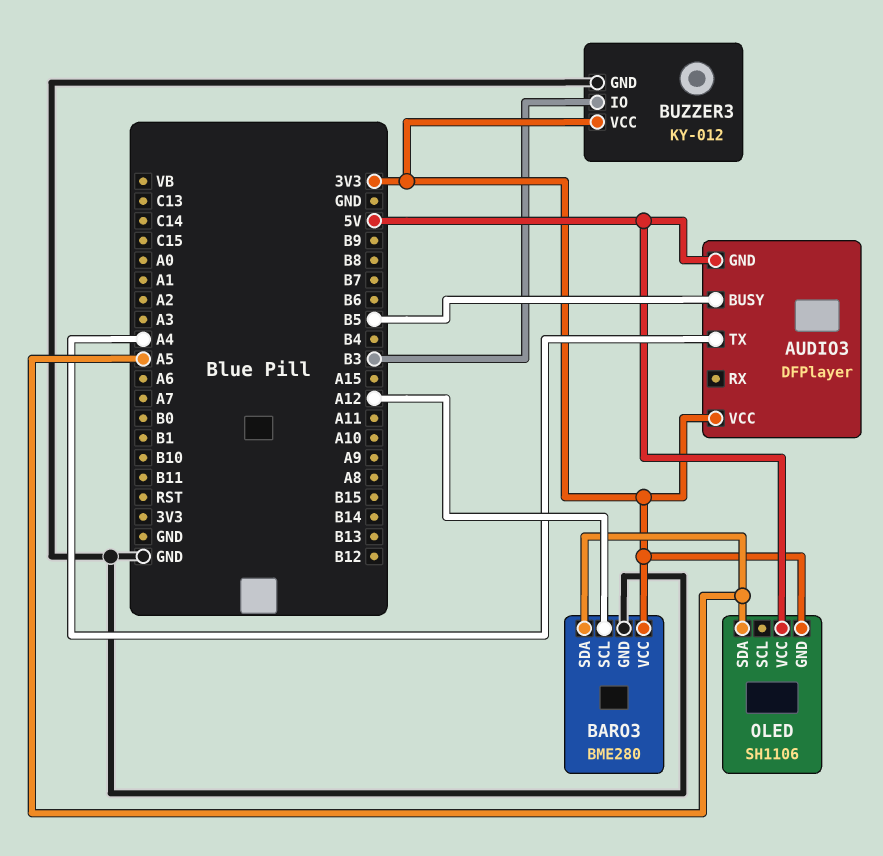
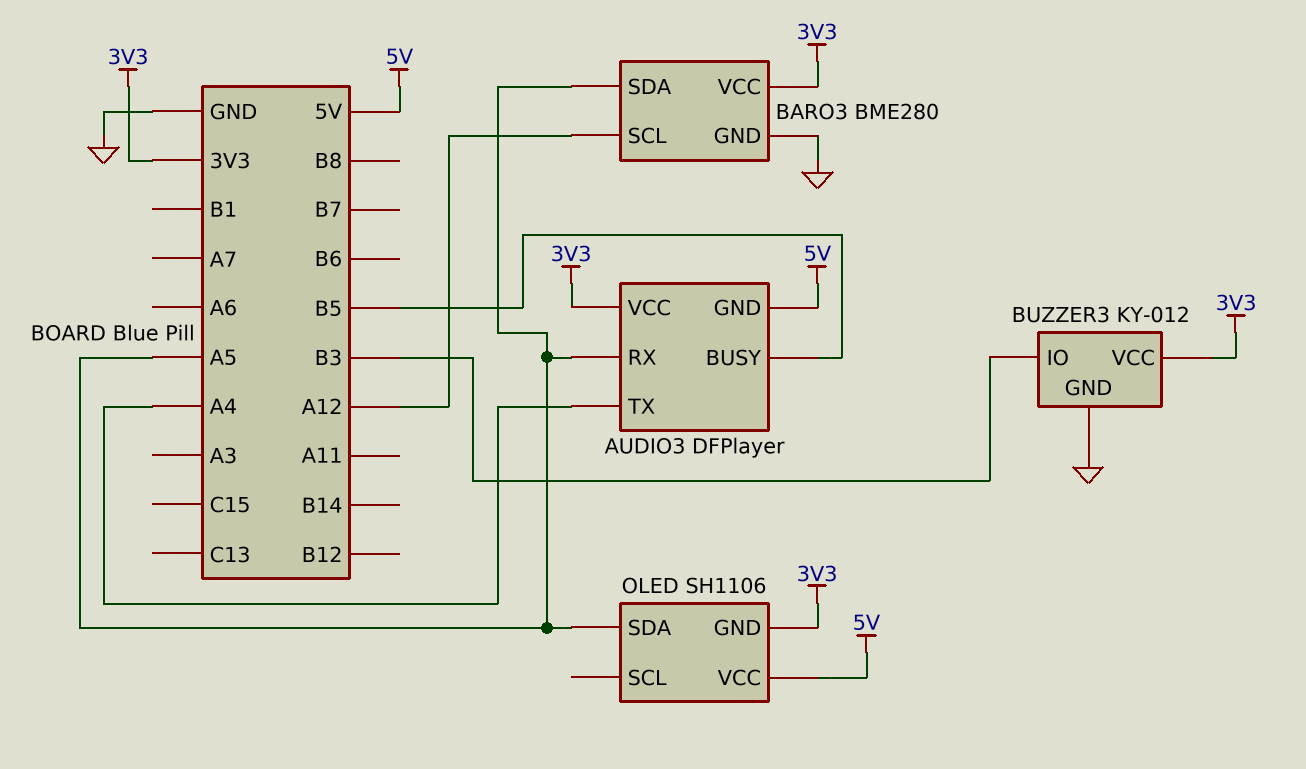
AUDIO3 pin RX: none -> A5

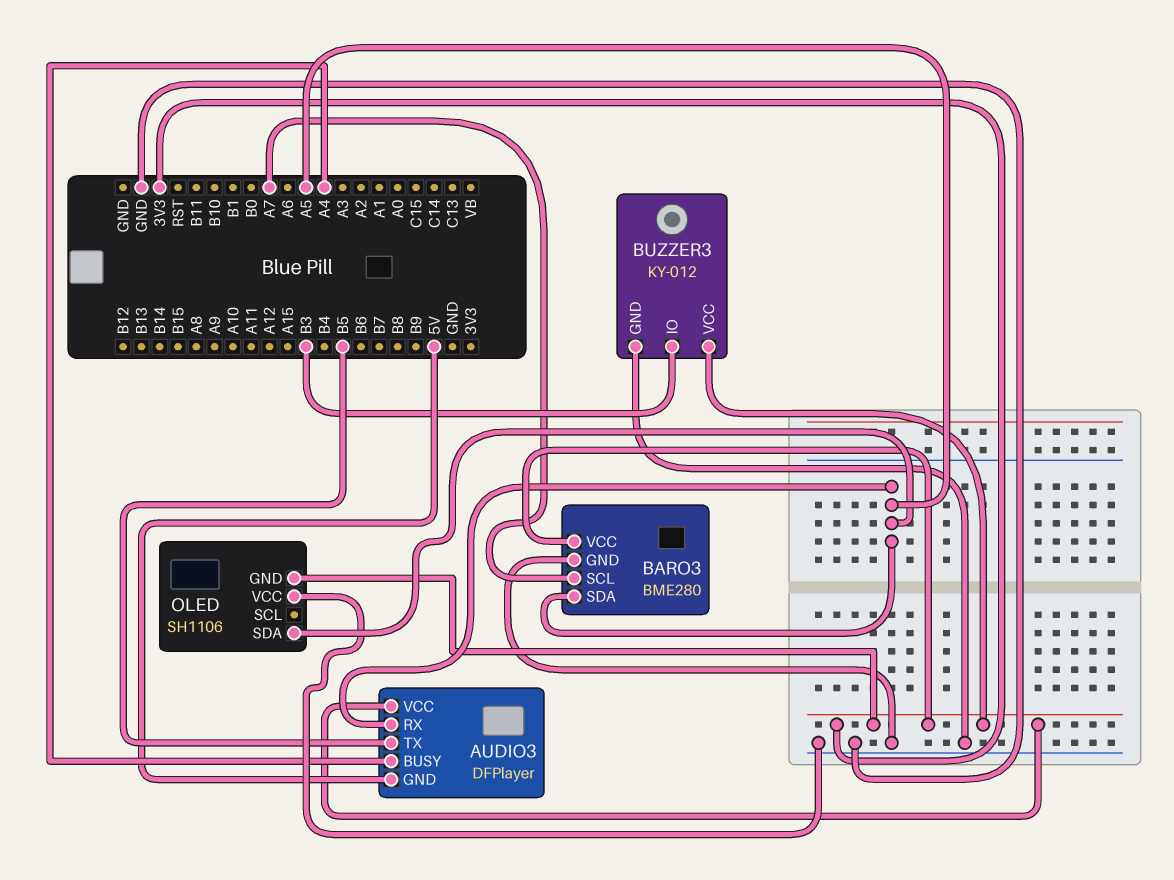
AUDIO3 pin BUSY: B5 -> A4
AUDIO3 pin TX: A4 -> B5
BARO3 pin SCL: A12 -> A7
OLED pin VCC: 5V -> GND

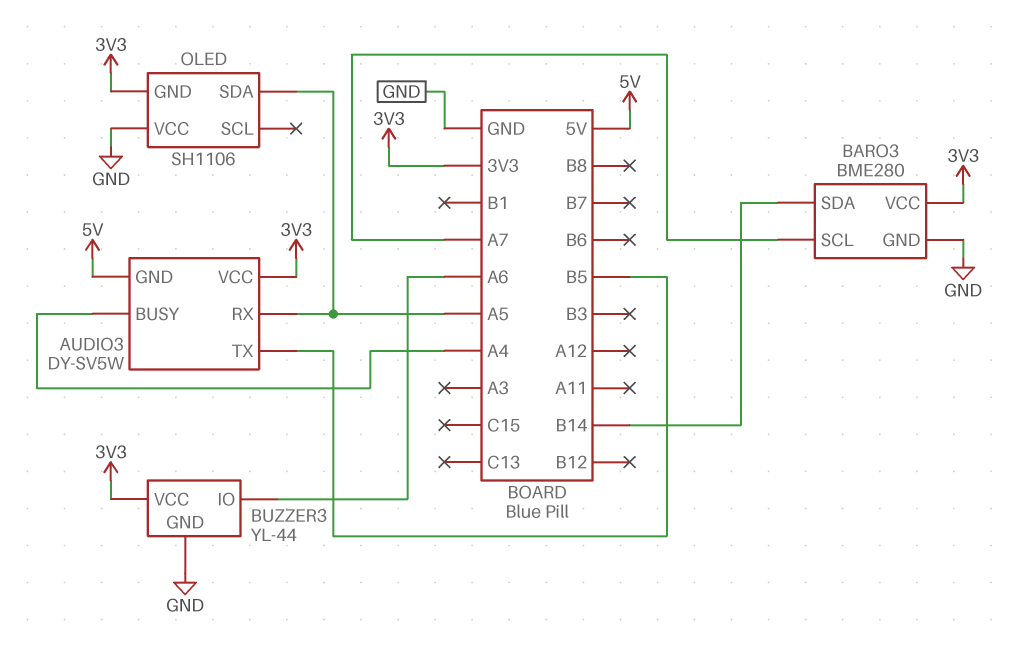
AUDIO3: DFPlayer -> DY-SV5W
BARO3 pin SDA: A5 -> B14
BUZZER3: KY-012 -> YL-44
BUZZER3 pin IO: B3 -> A6

